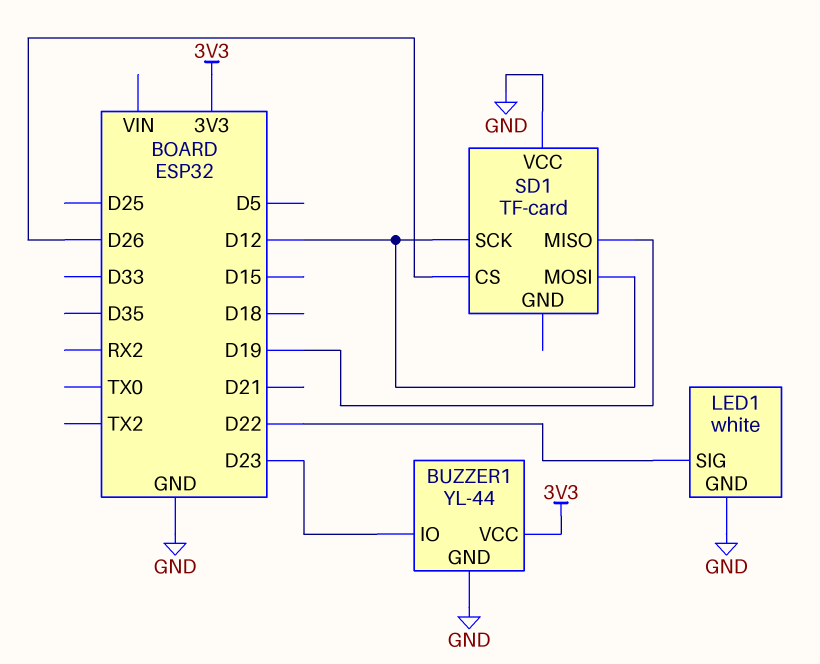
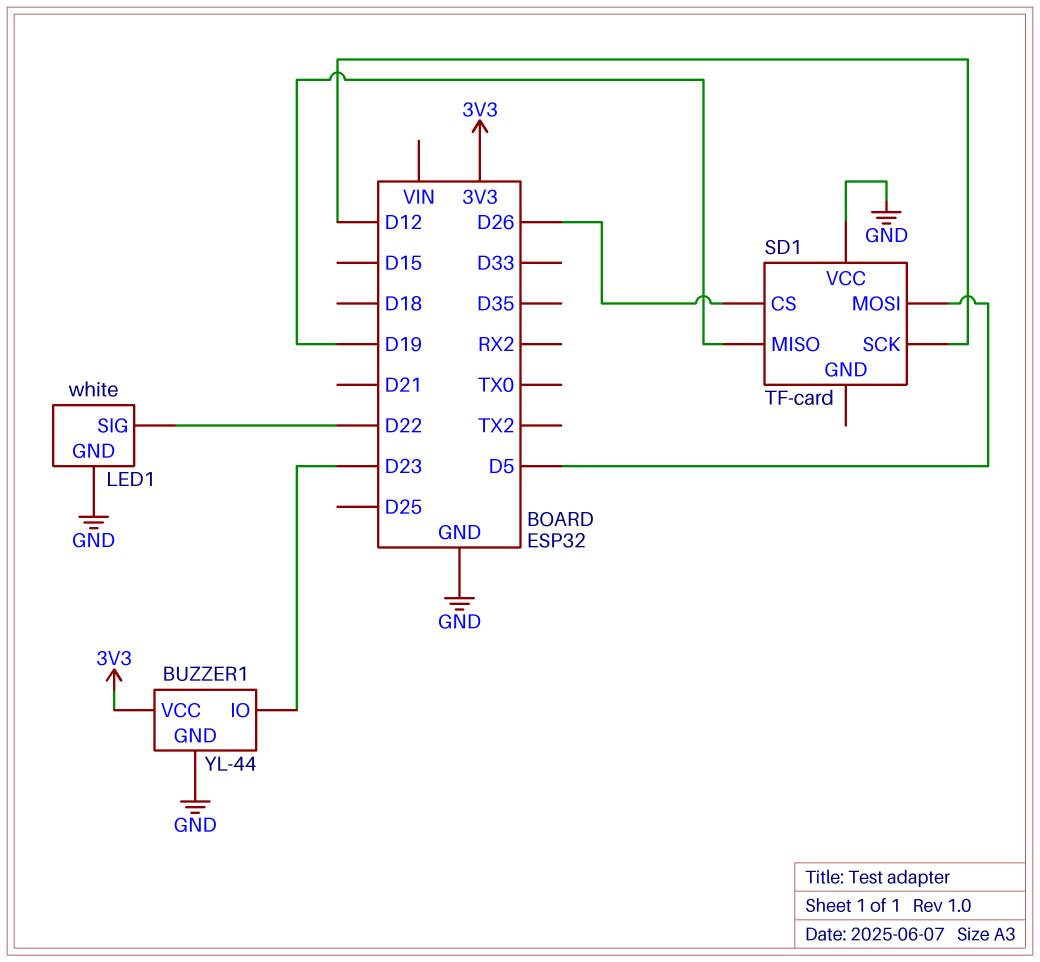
SD1 pin MOSI: D12 -> D5

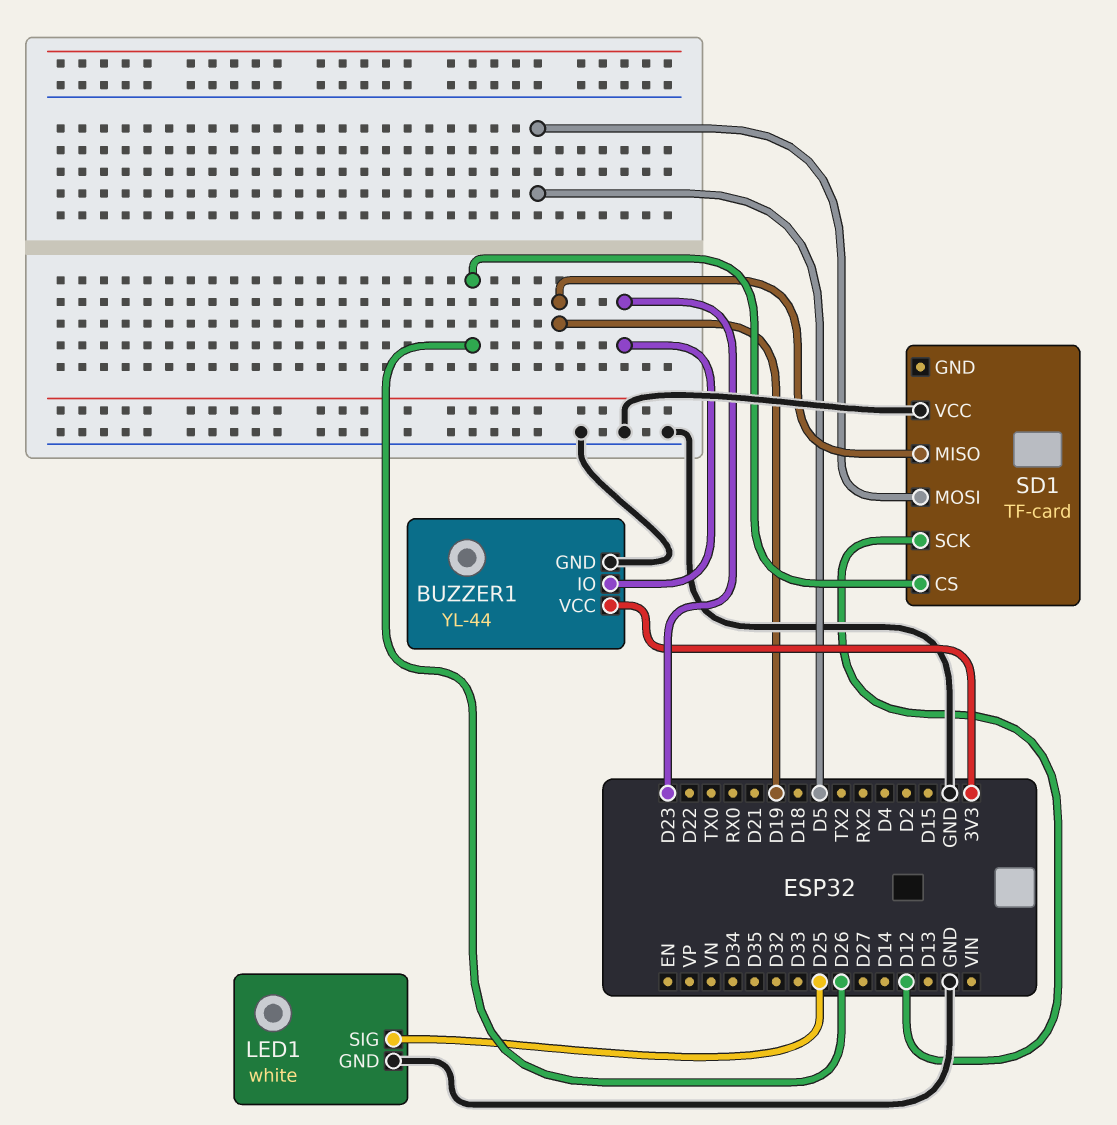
LED1 pin SIG: D22 -> D25

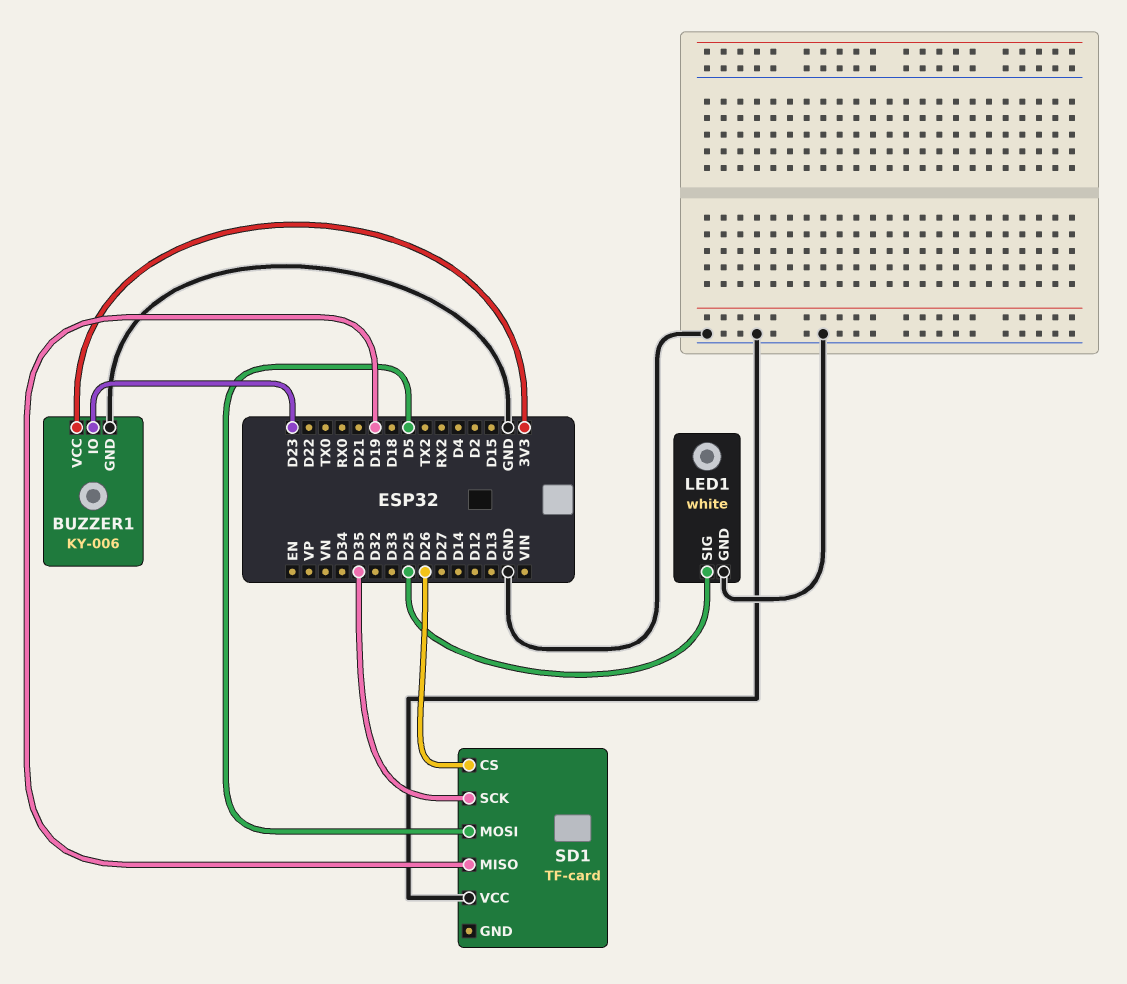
BUZZER1: YL-44 -> KY-006
SD1 pin SCK: D12 -> D35

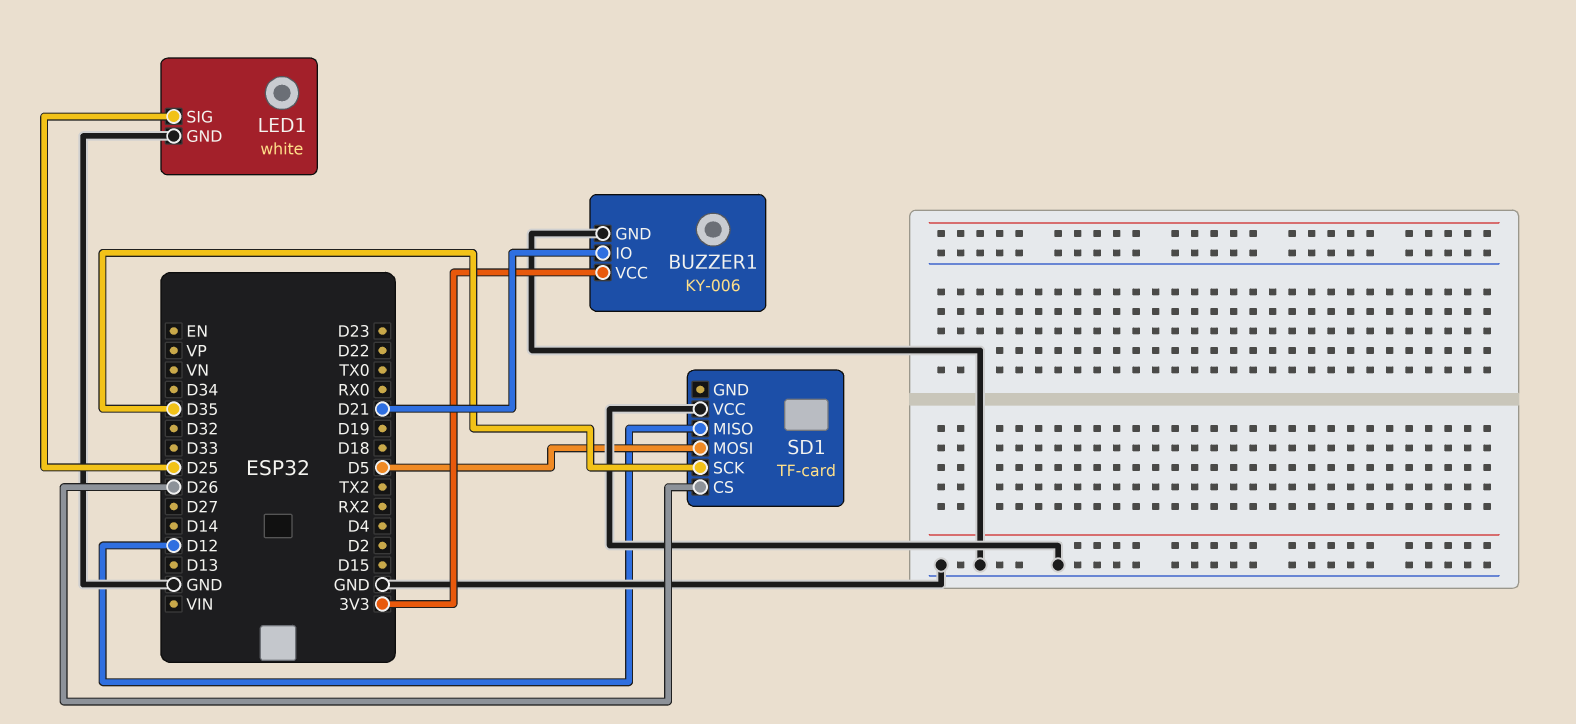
BUZZER1 pin IO: D23 -> D21
SD1 pin MISO: D19 -> D12

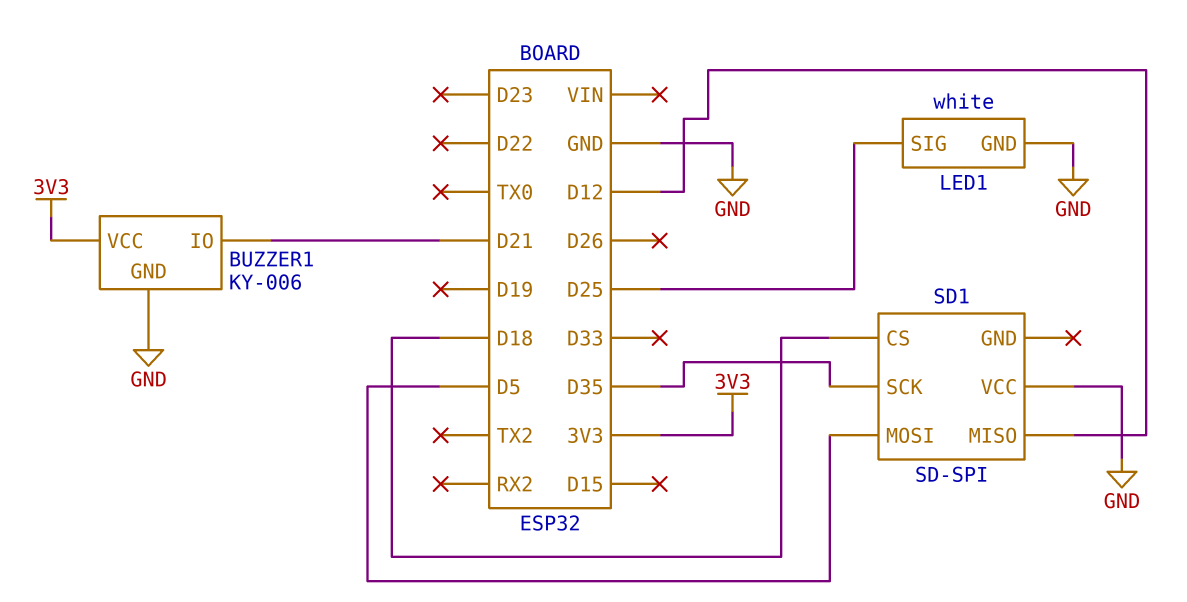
SD1: TF-card -> SD-SPI
SD1 pin CS: D26 -> D18

